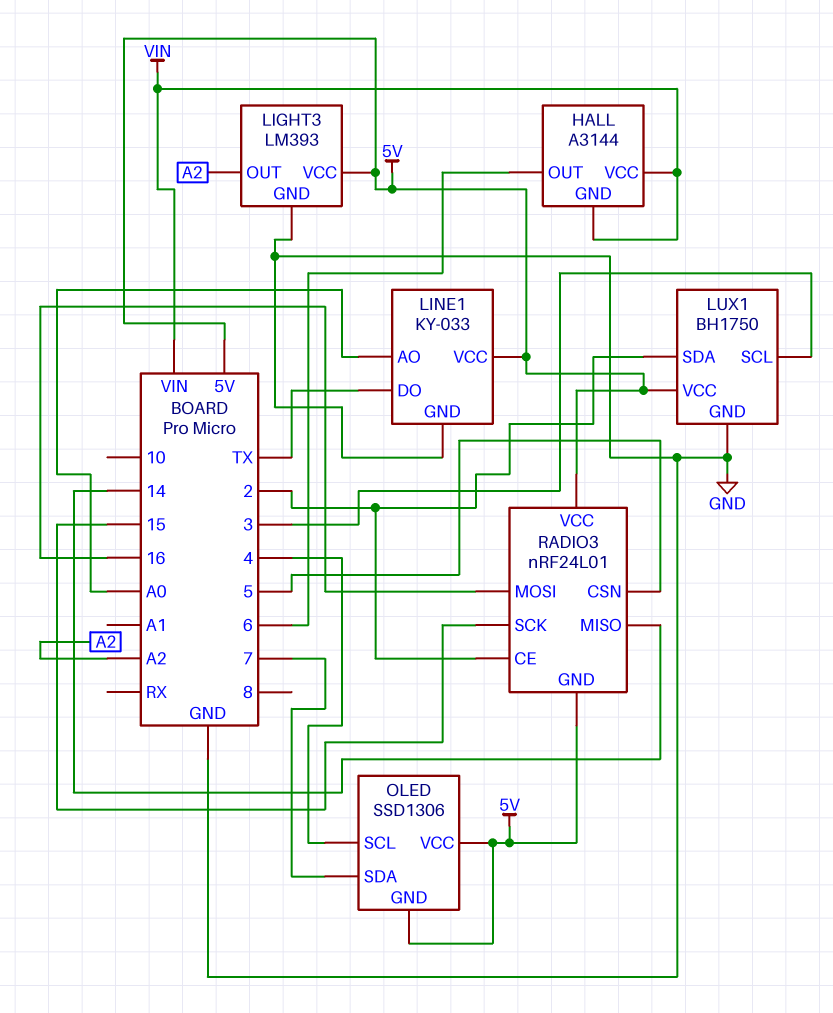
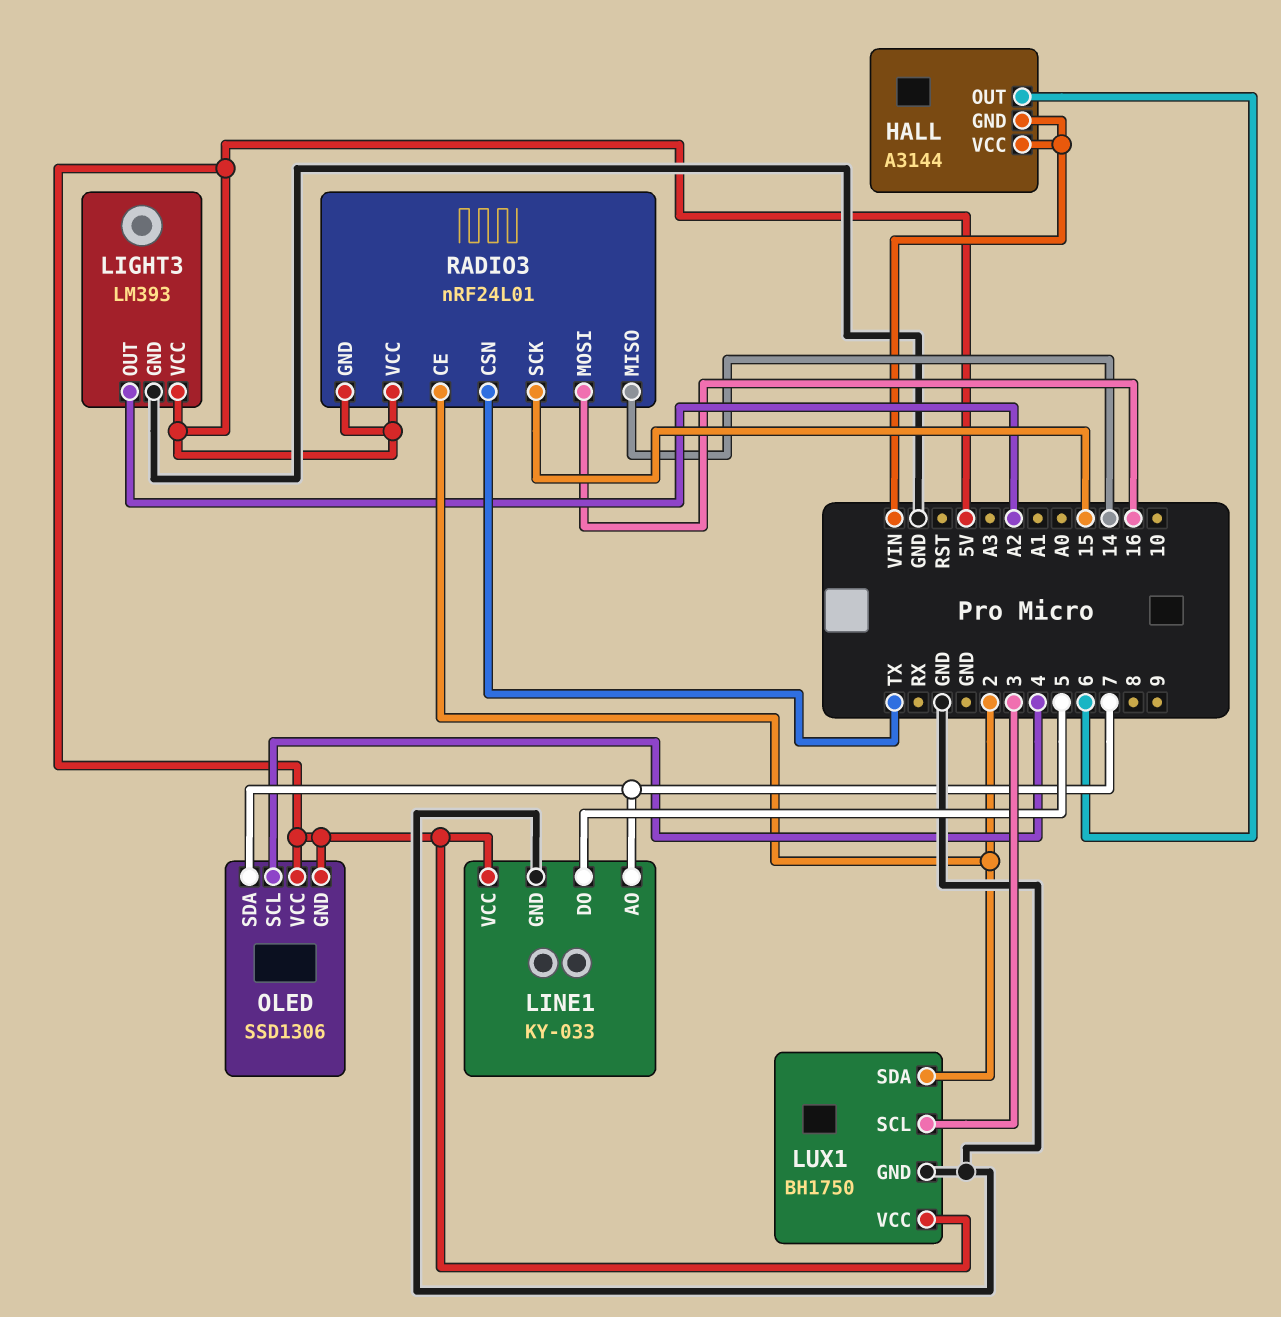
LINE1 pin AO: A0 -> 7
LINE1 pin DO: TX -> 5
RADIO3 pin CSN: 5 -> TX

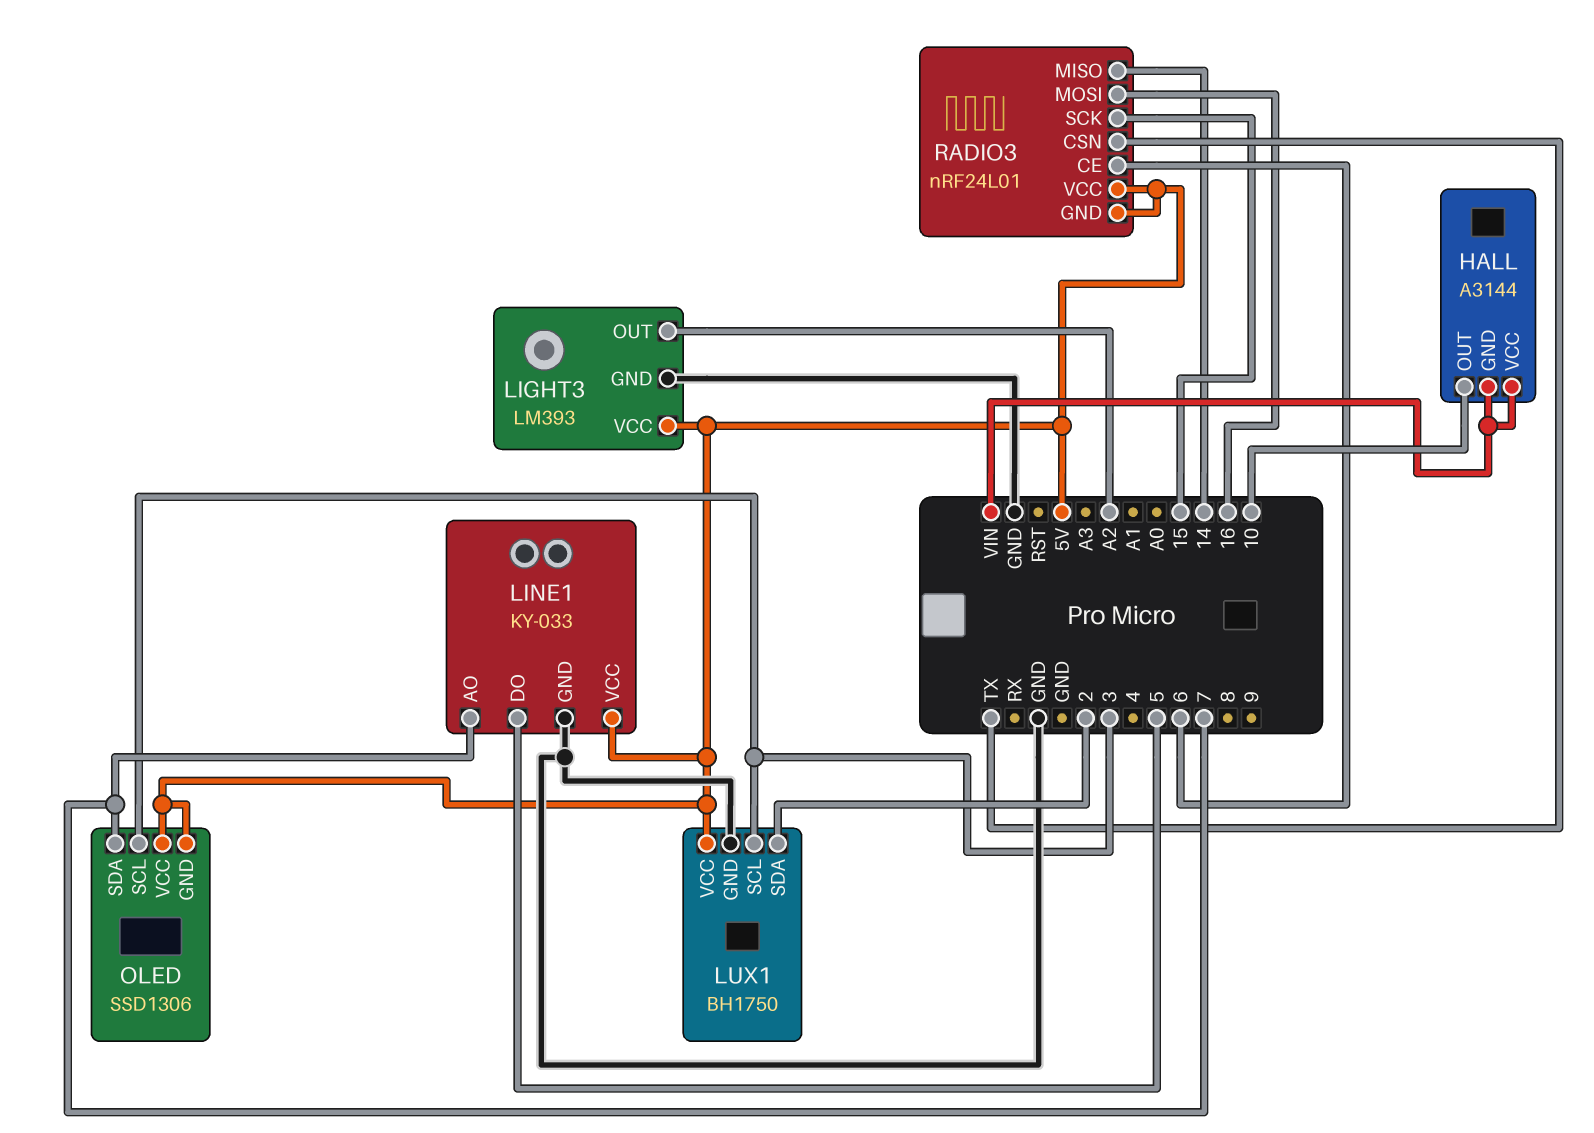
HALL pin OUT: 6 -> 10
OLED pin SCL: 4 -> 3
RADIO3 pin CE: 2 -> 6

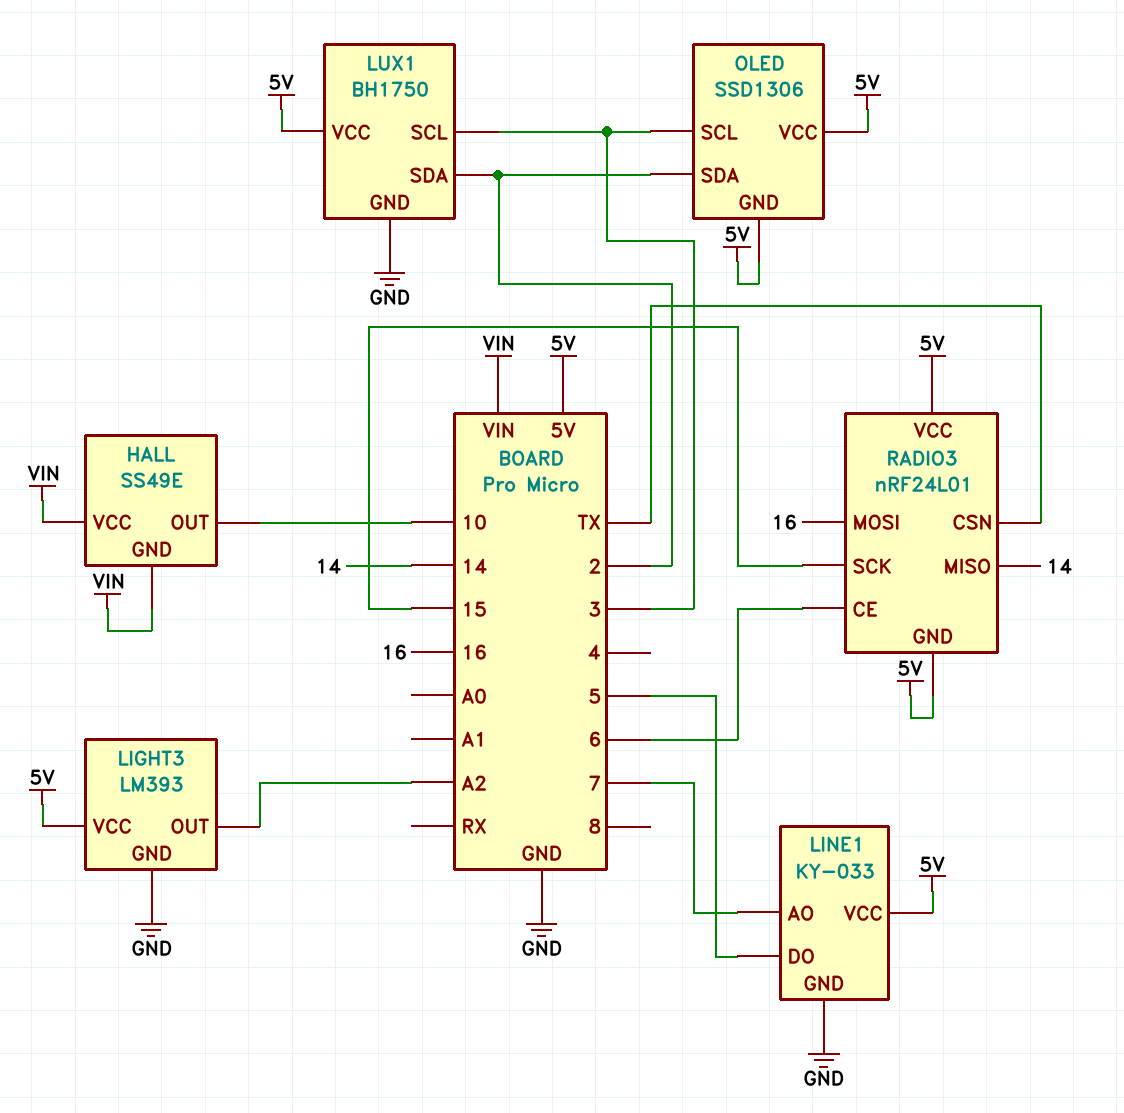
HALL: A3144 -> SS49E
OLED pin SDA: 7 -> 2

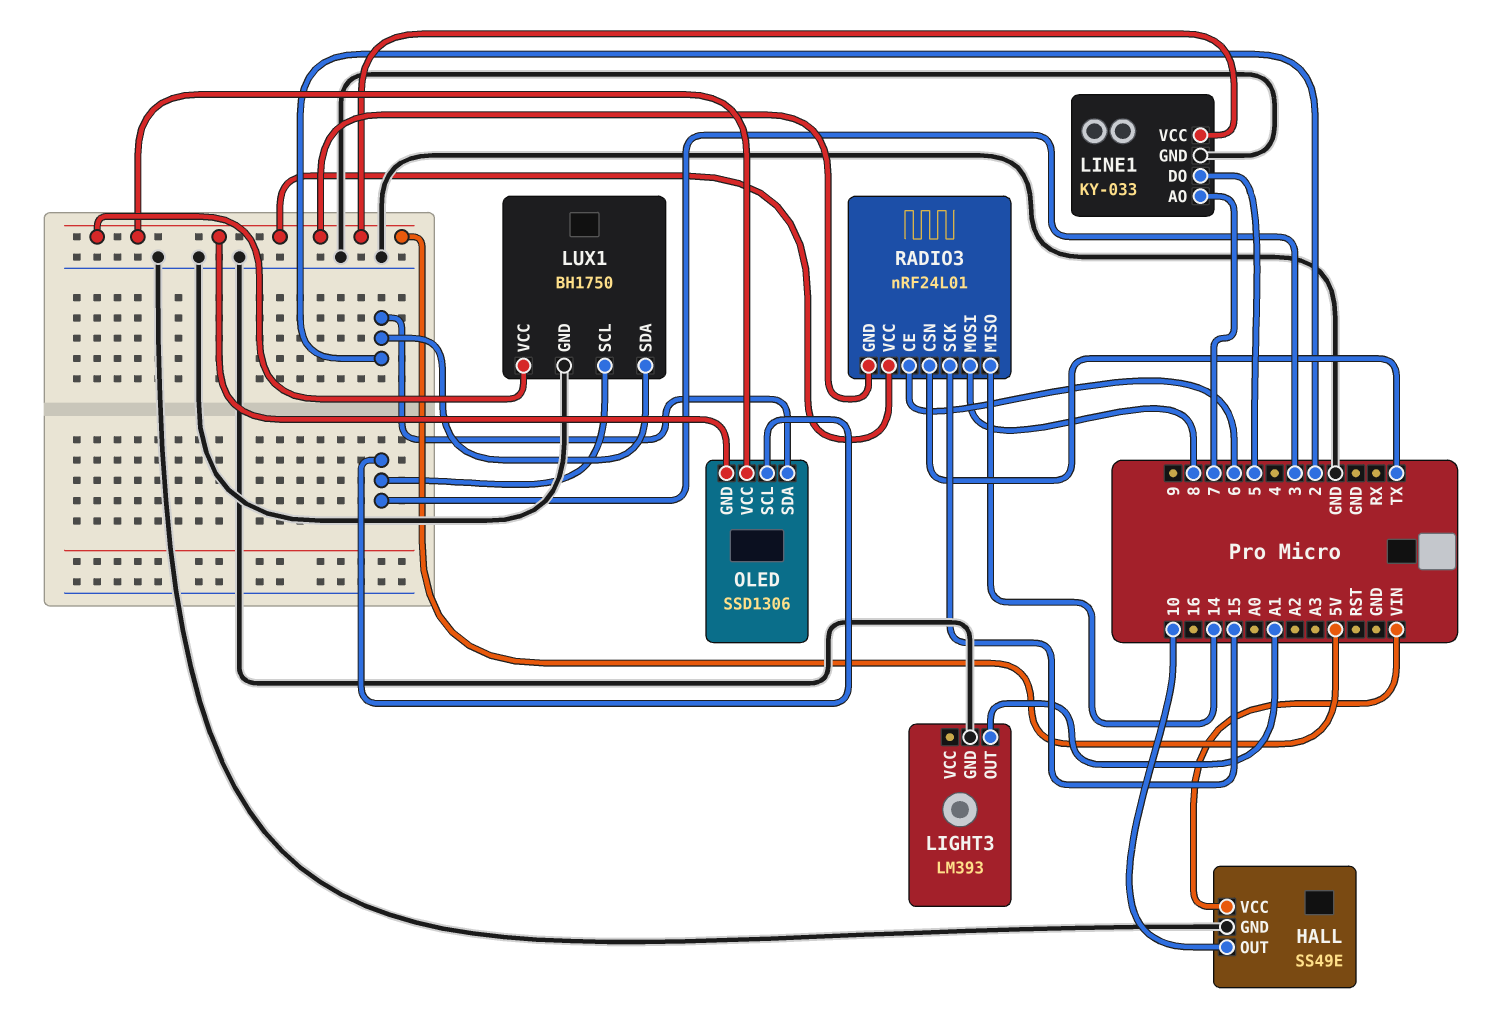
HALL pin GND: VIN -> GND
LIGHT3 pin OUT: A2 -> A1
LIGHT3 pin VCC: 5V -> none
RADIO3 pin MOSI: 16 -> 8

